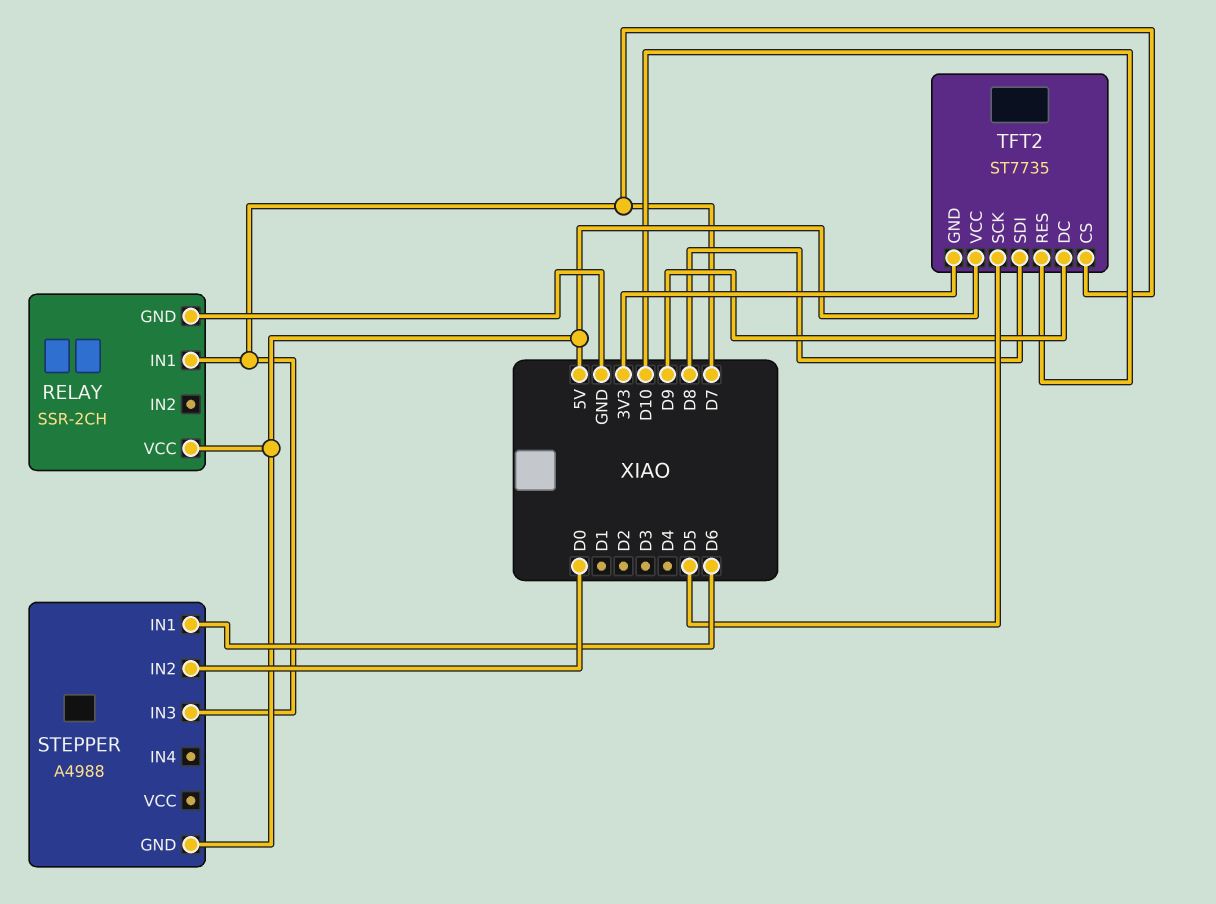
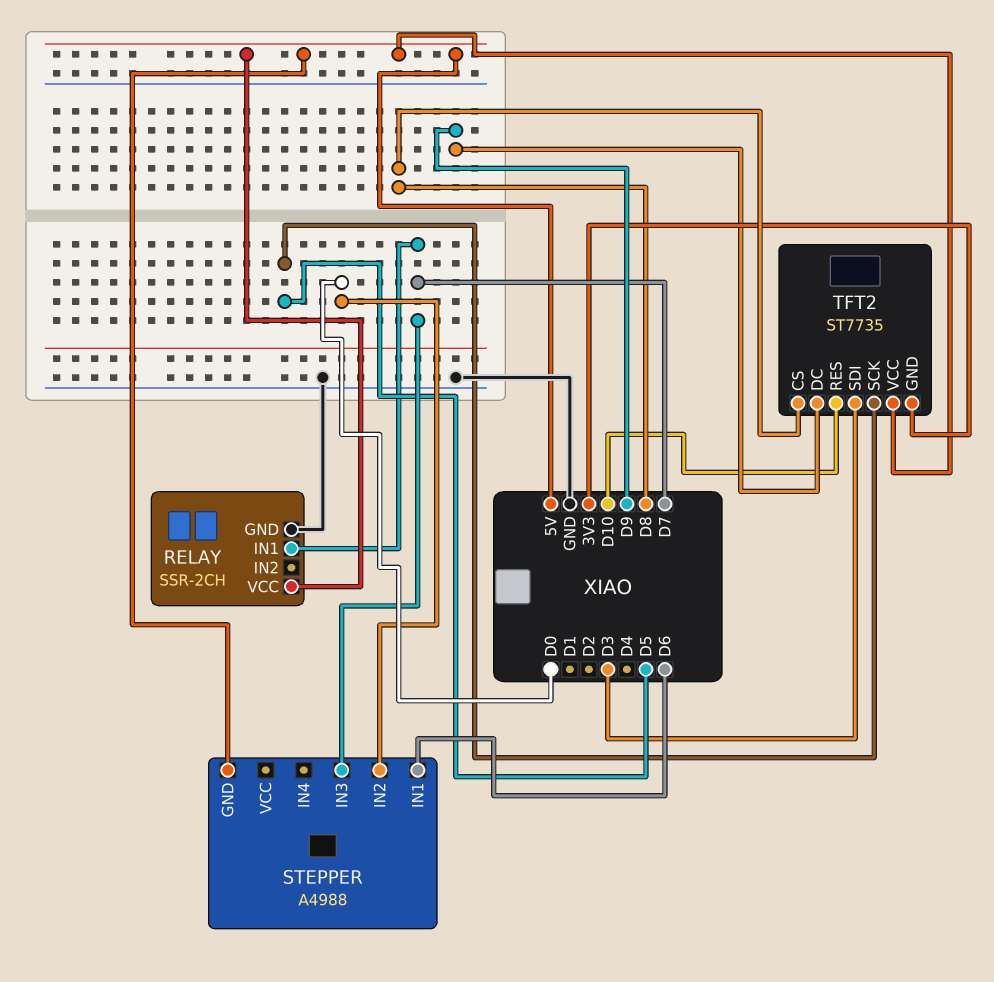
TFT2 pin CS: D7 -> D8
TFT2 pin SDI: D8 -> D3

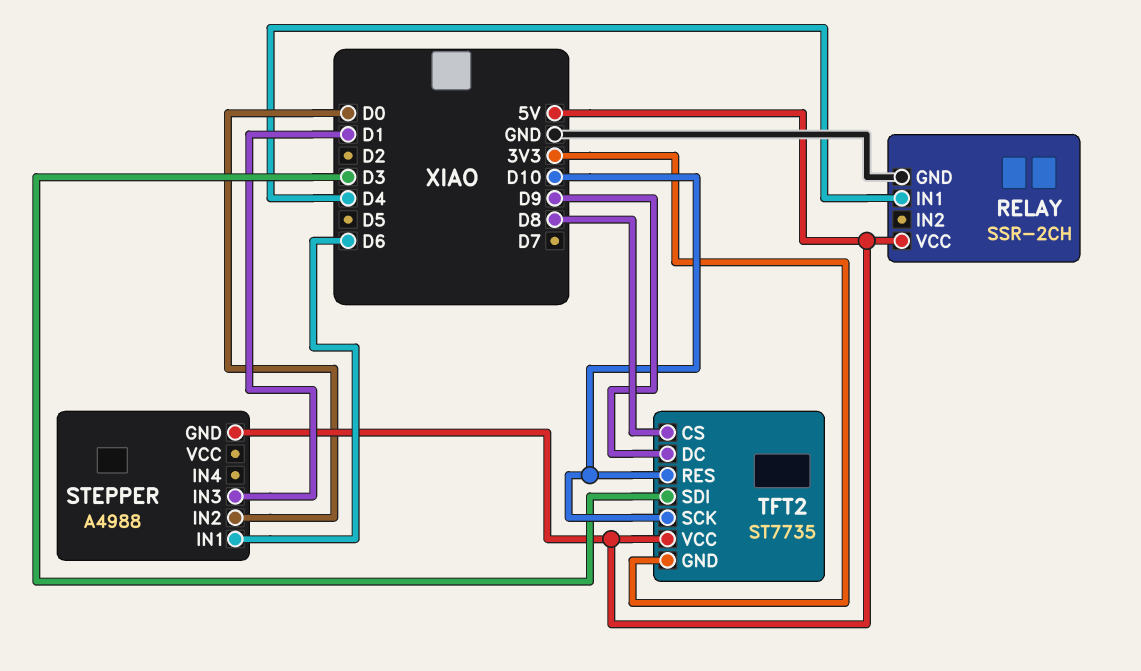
RELAY pin IN1: D7 -> D4
STEPPER pin IN3: D7 -> D1
TFT2 pin SCK: D5 -> D10

